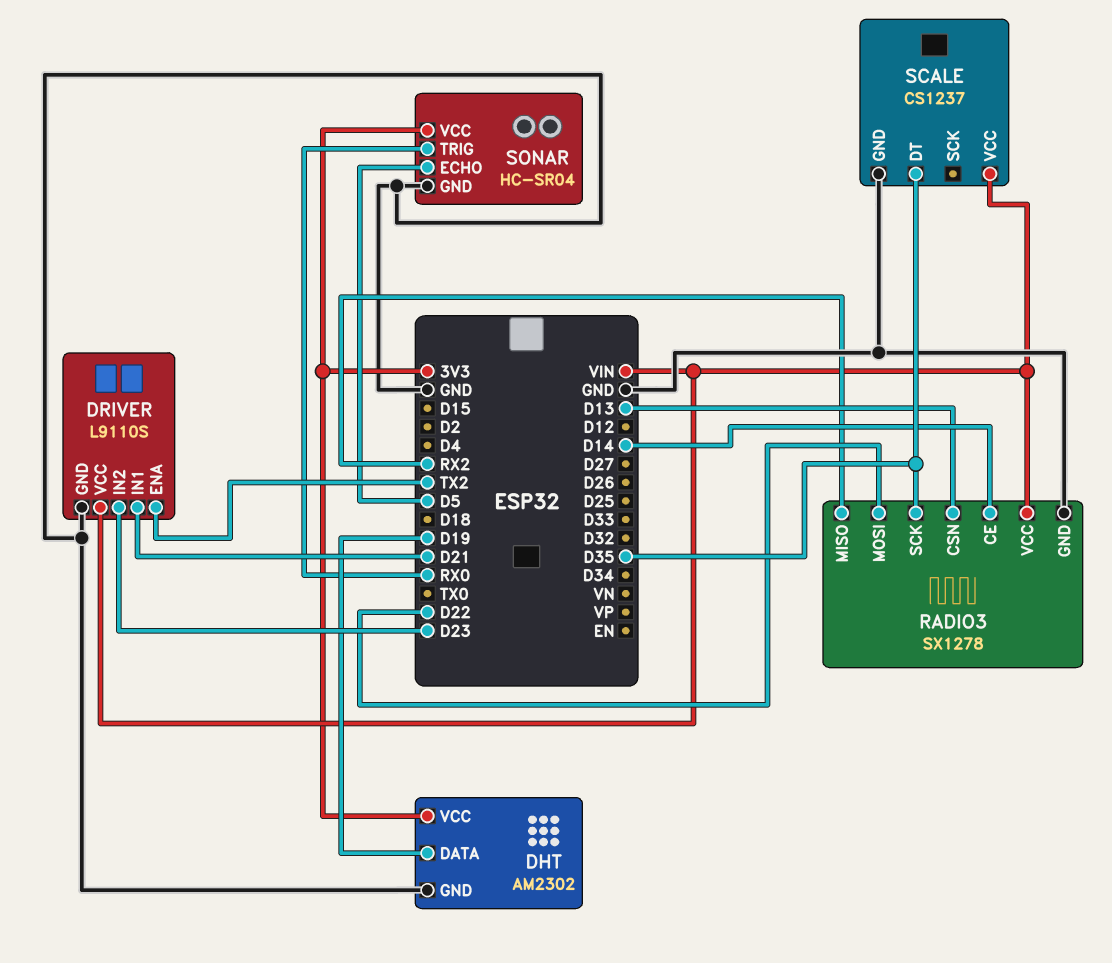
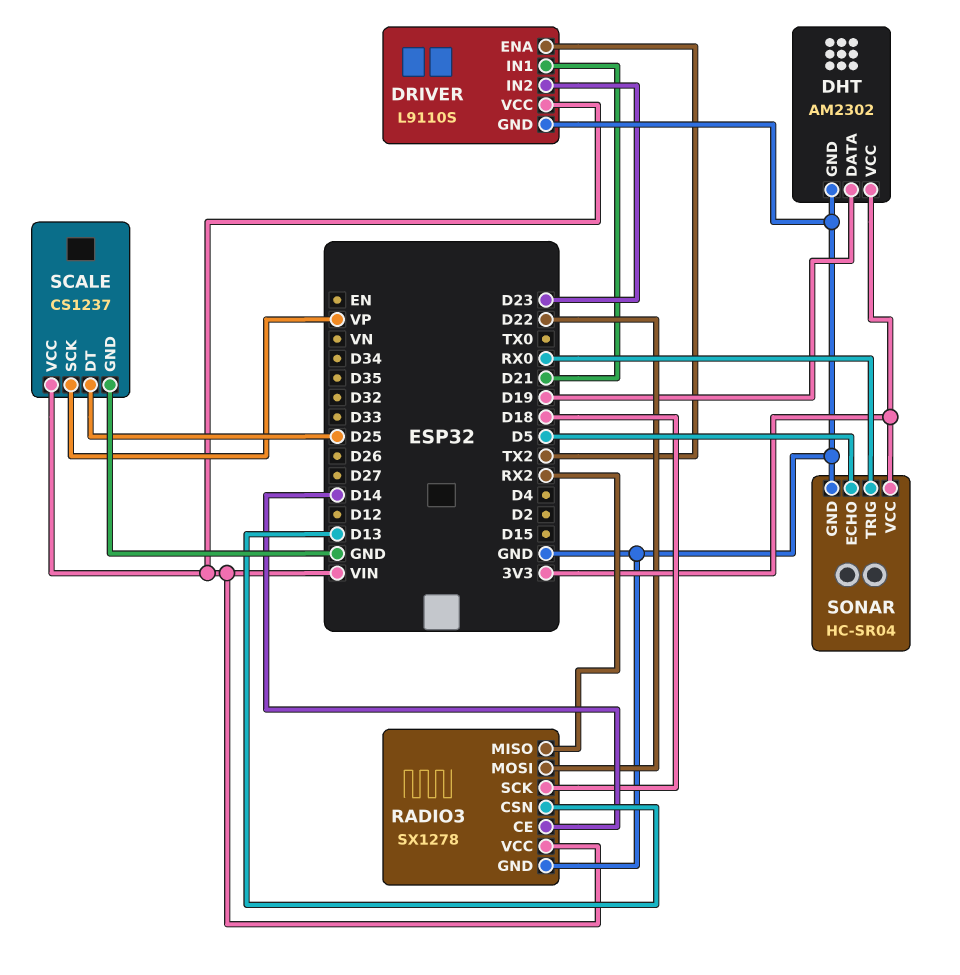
RADIO3 pin SCK: D35 -> D18
SCALE pin DT: D35 -> D25
SCALE pin SCK: none -> VP

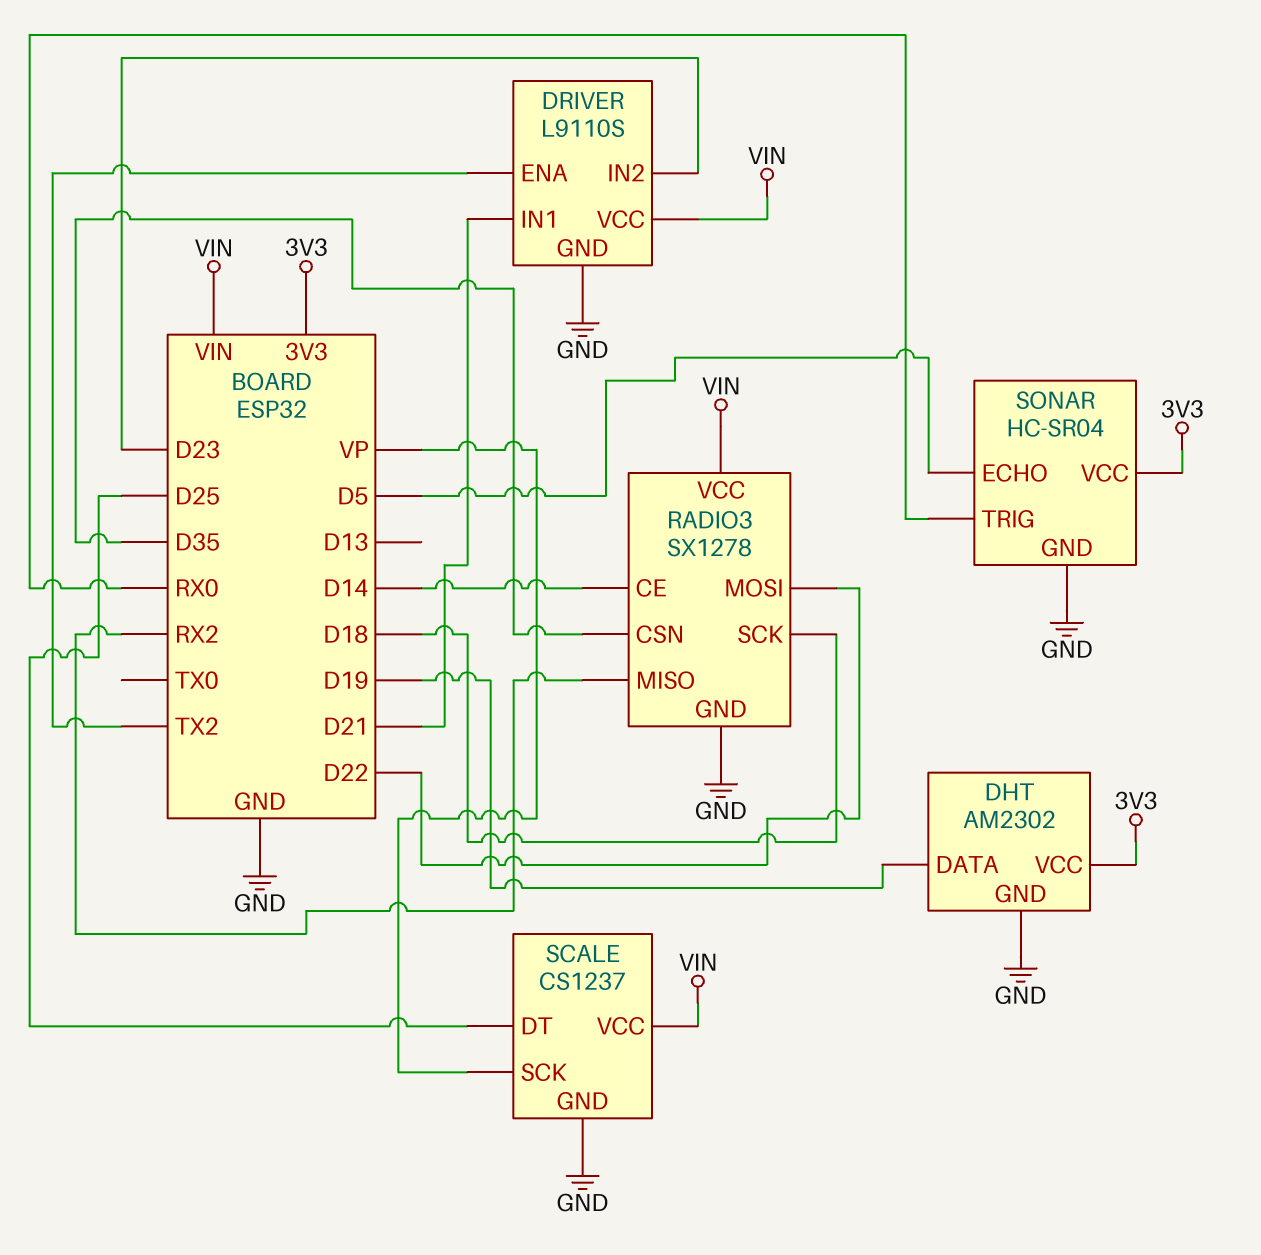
RADIO3 pin CSN: D13 -> D35

